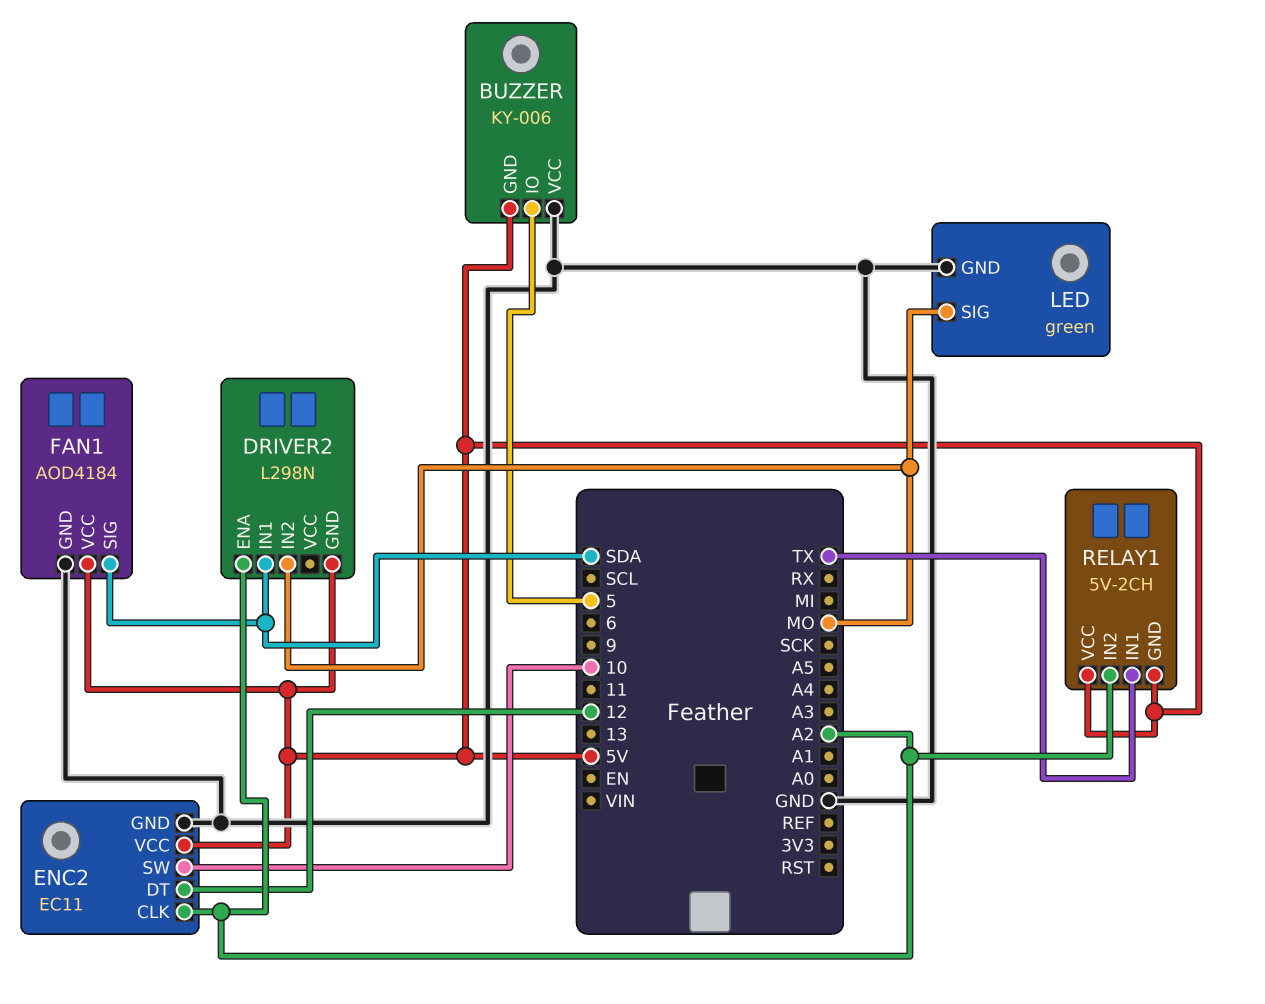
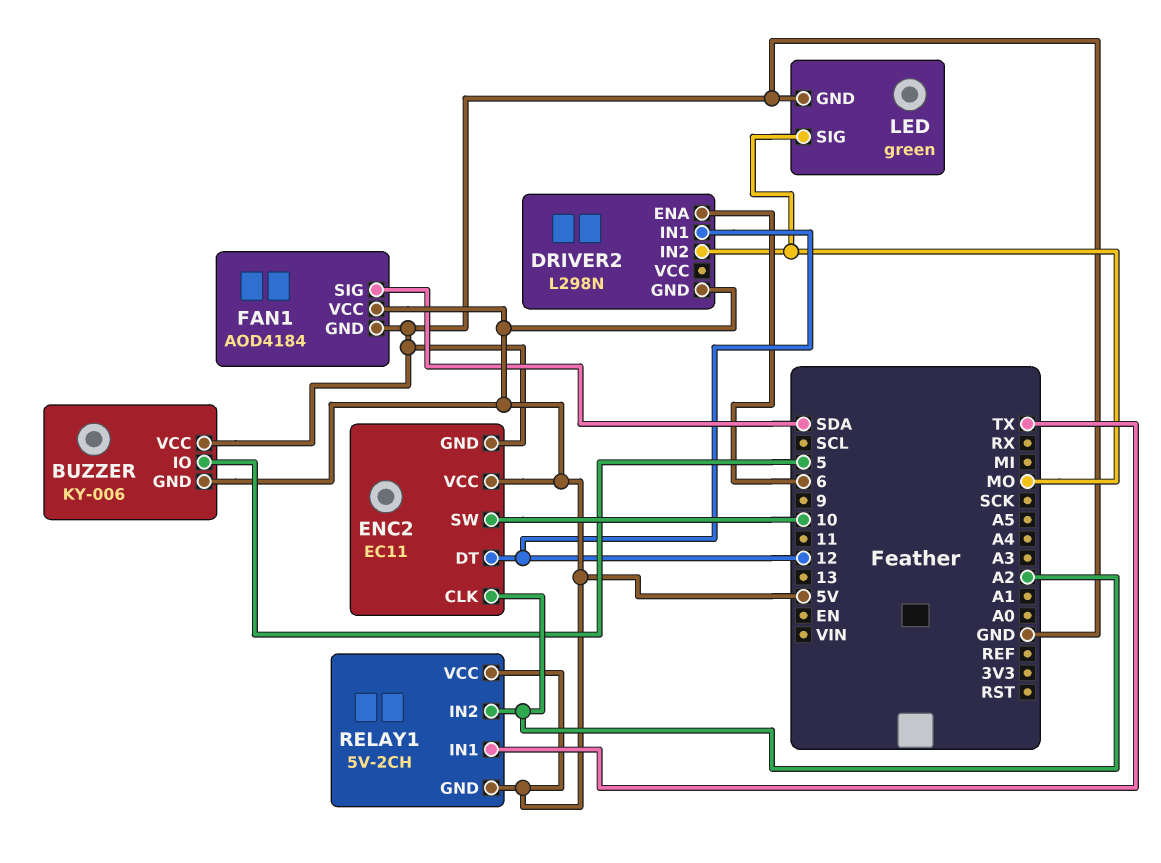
DRIVER2 pin ENA: A2 -> 6
DRIVER2 pin IN1: SDA -> 12

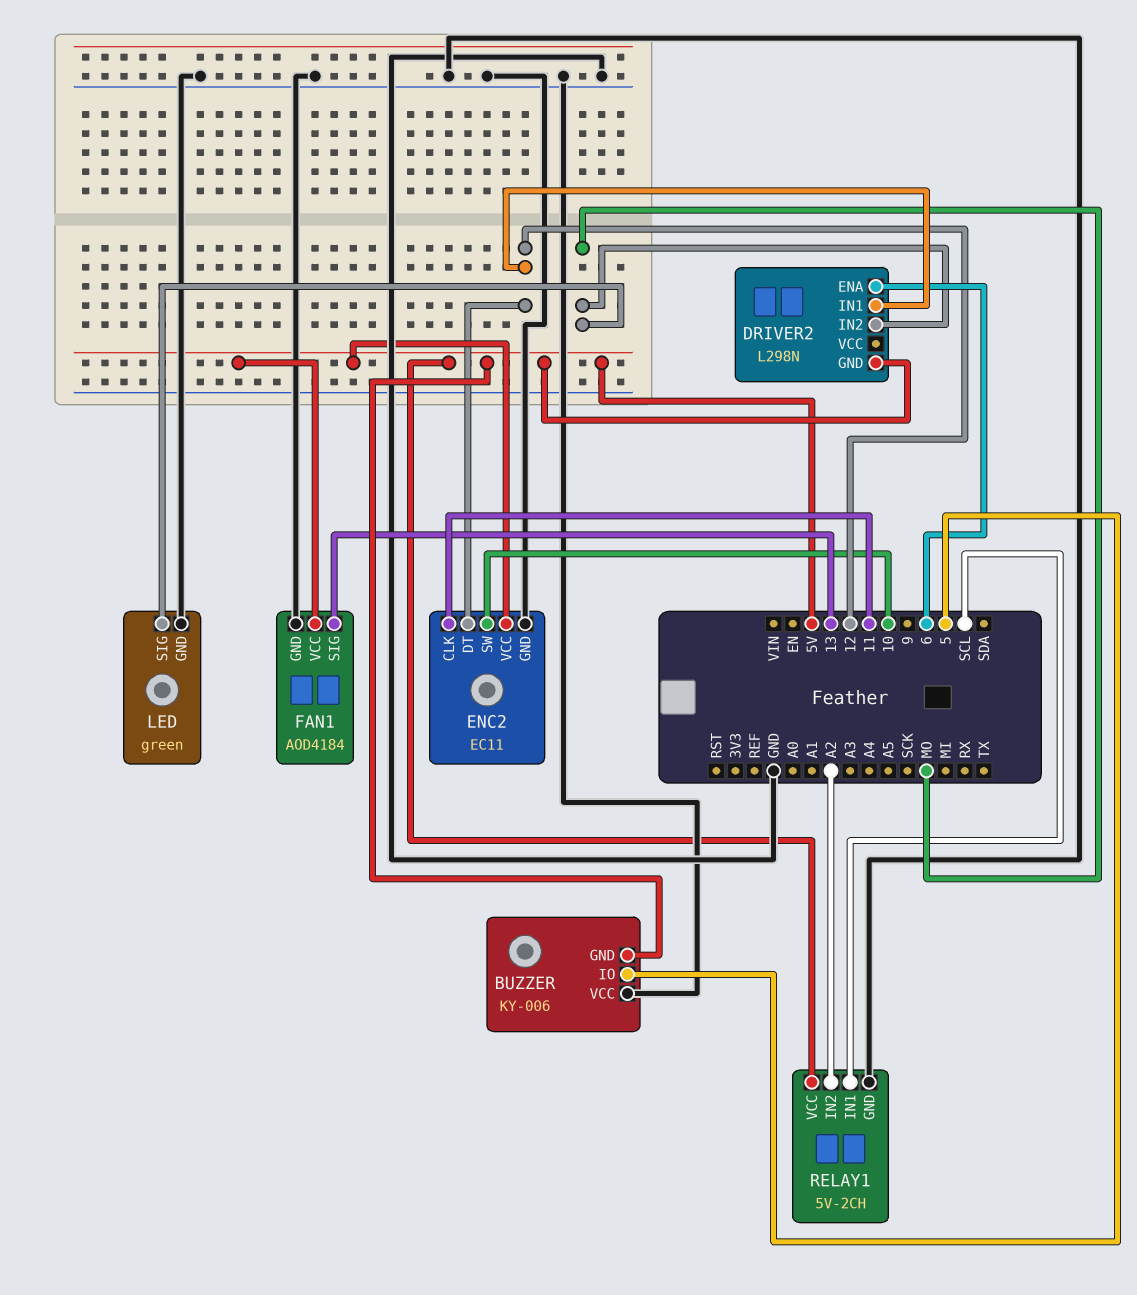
ENC2 pin CLK: A2 -> 11
FAN1 pin SIG: SDA -> 13
RELAY1 pin GND: 5V -> GND
RELAY1 pin IN1: TX -> SCL

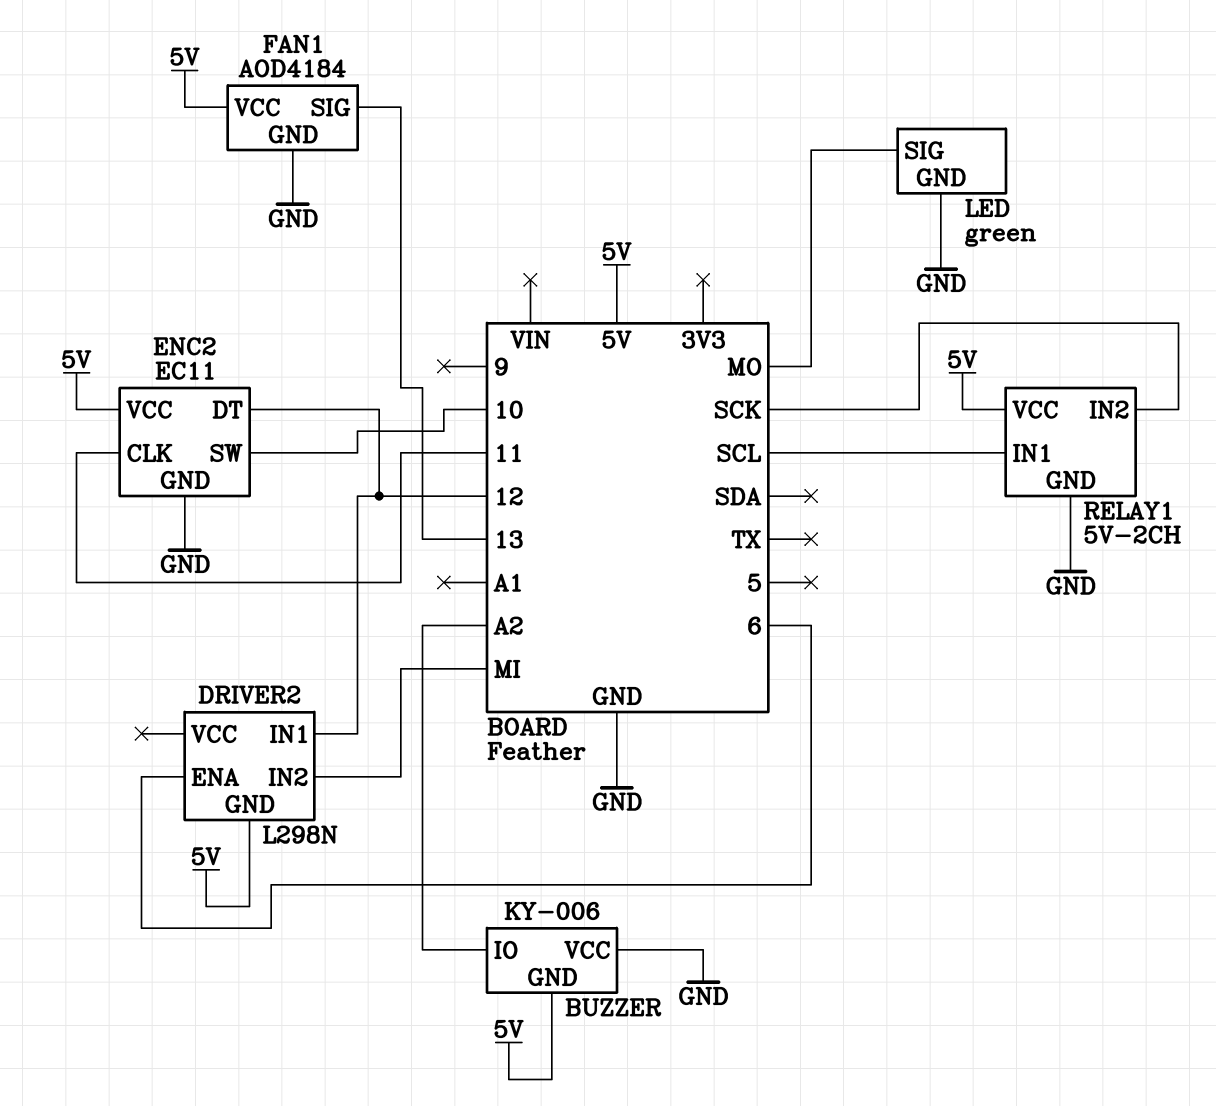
BUZZER pin IO: 5 -> A2
DRIVER2 pin IN2: MO -> MI
RELAY1 pin IN2: A2 -> SCK

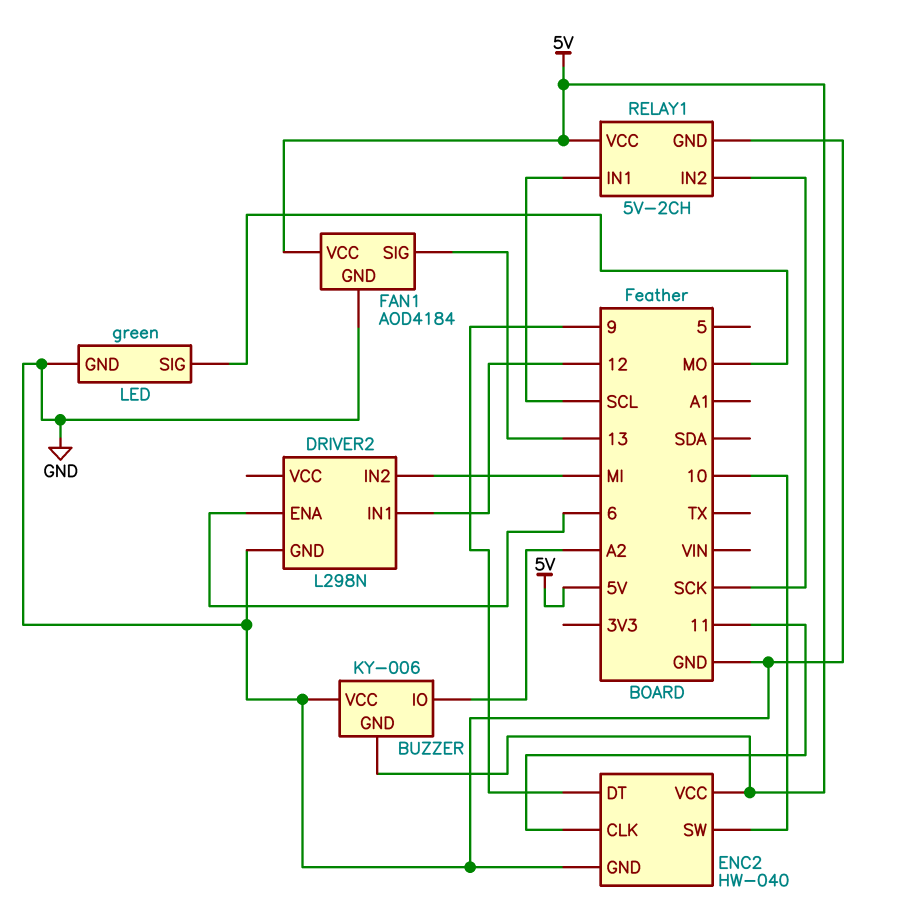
DRIVER2 pin GND: 5V -> GND
ENC2: EC11 -> HW-040
ENC2 pin DT: 12 -> 9

